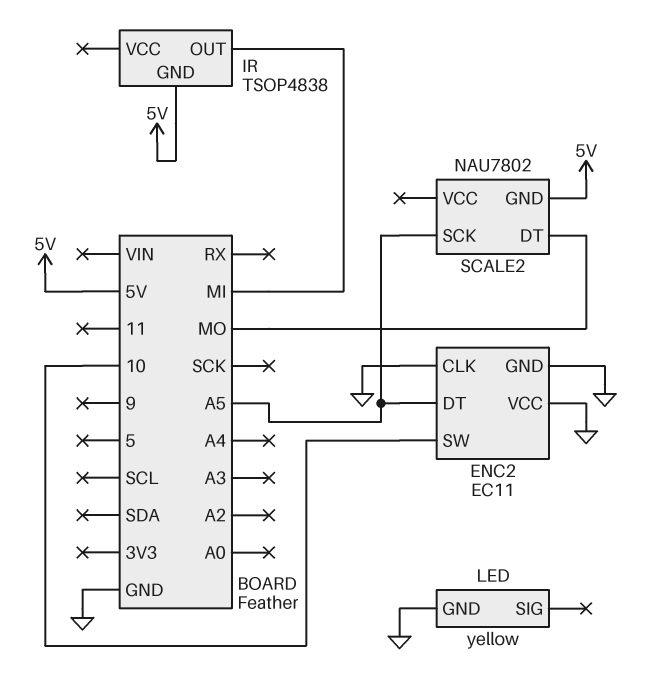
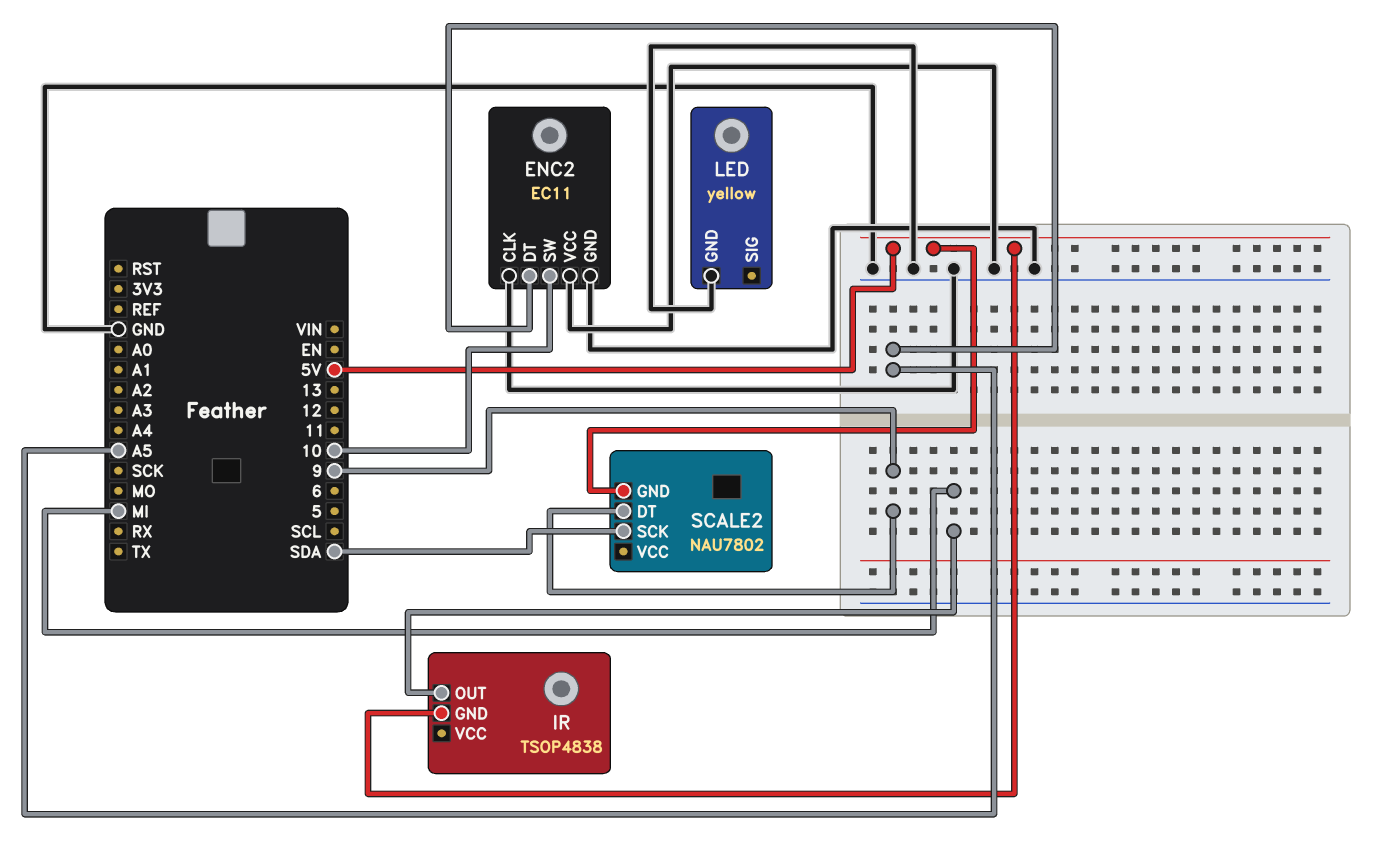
SCALE2 pin DT: MO -> 9
SCALE2 pin SCK: A5 -> SDA

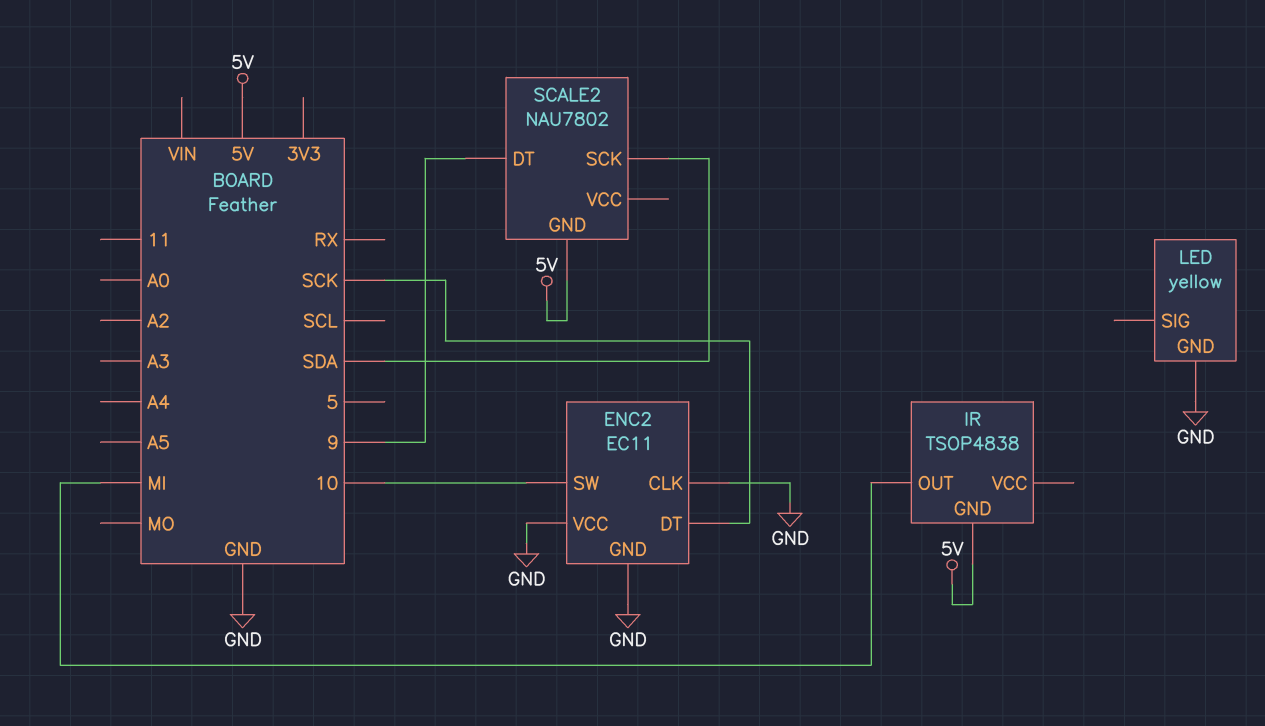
ENC2 pin DT: A5 -> SCK

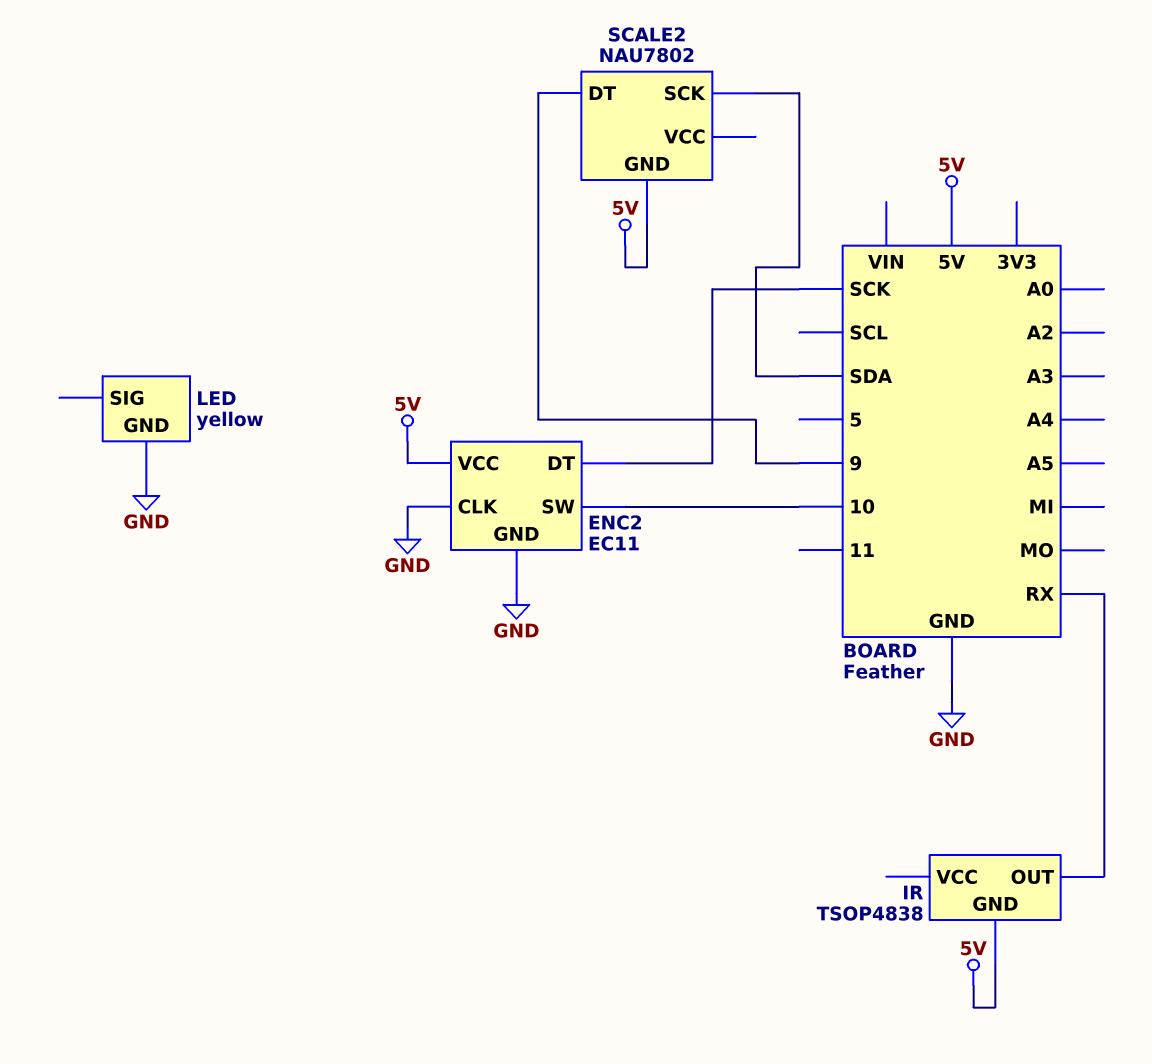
ENC2 pin VCC: GND -> 5V
IR pin OUT: MI -> RX

